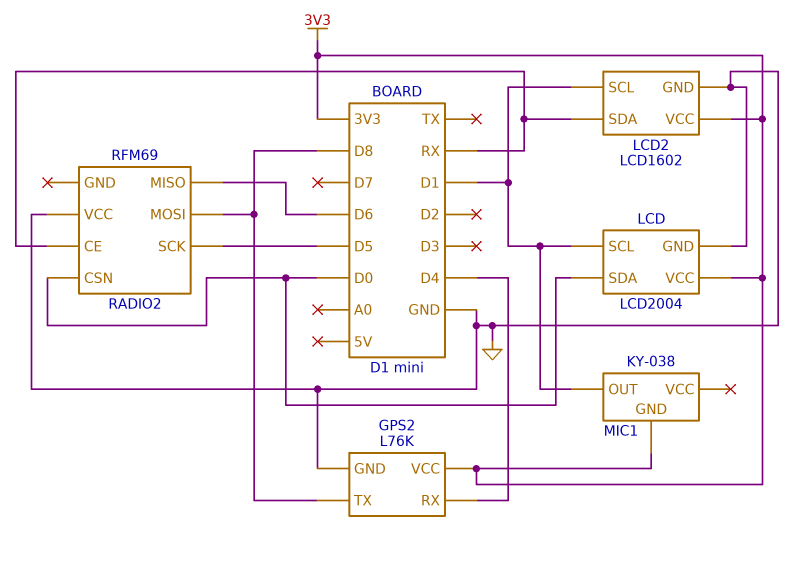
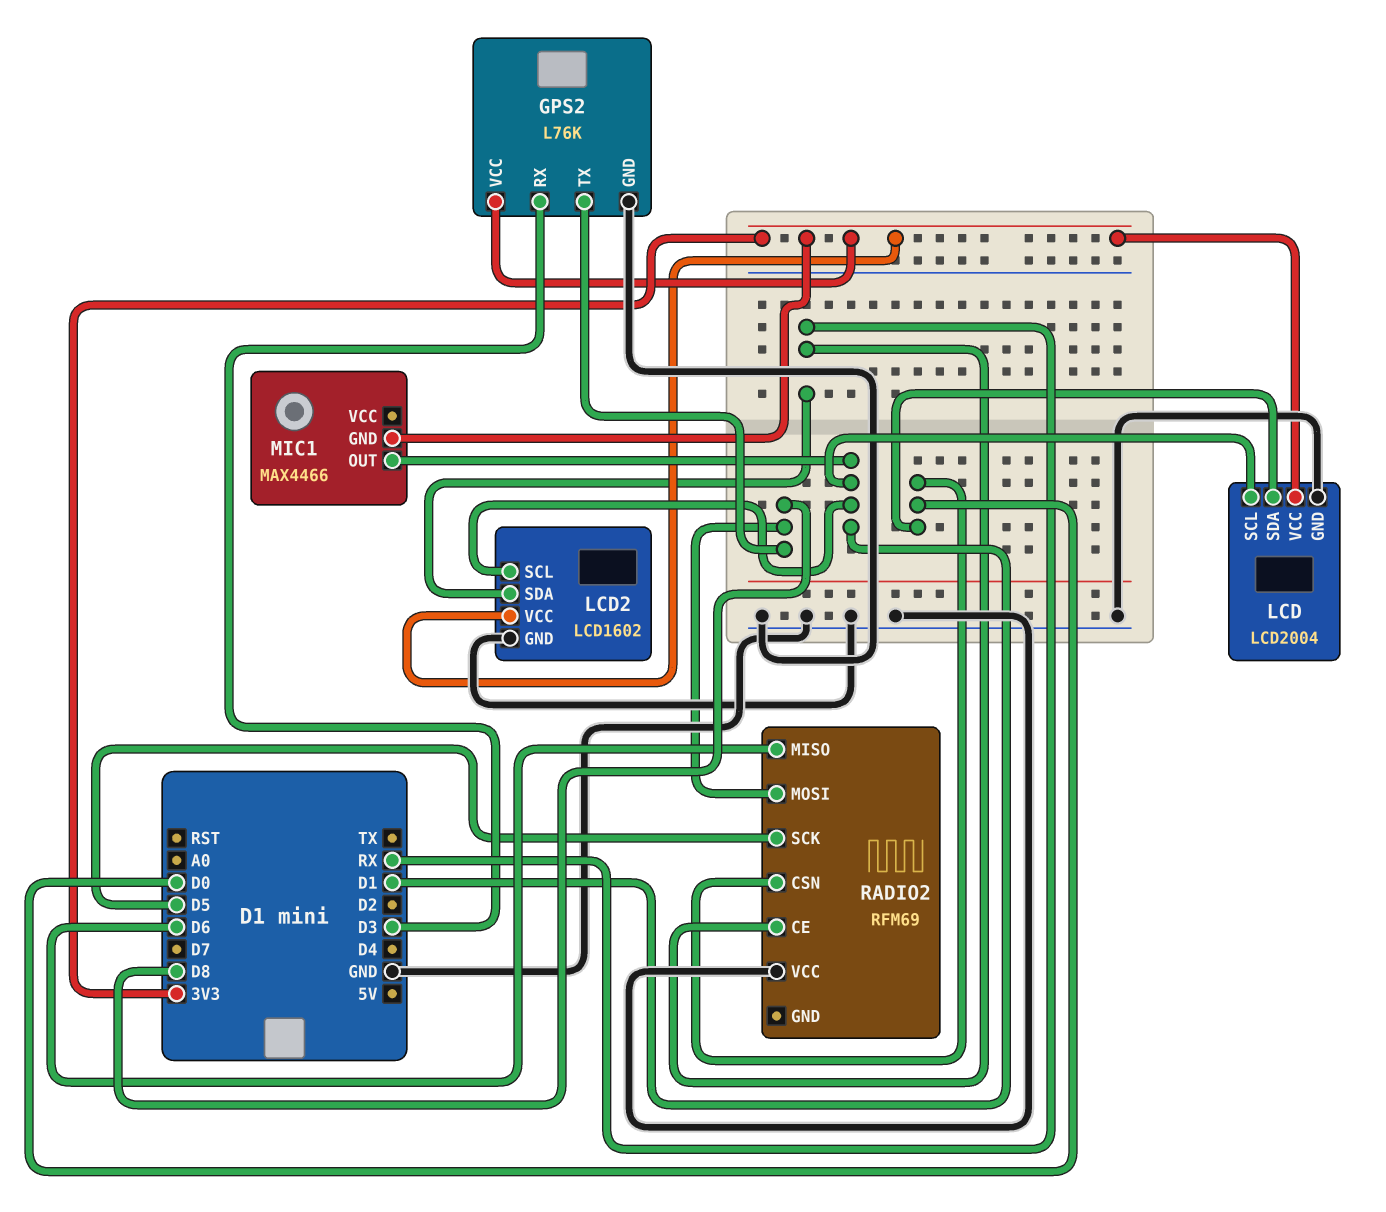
GPS2 pin RX: D4 -> D3
MIC1: KY-038 -> MAX4466

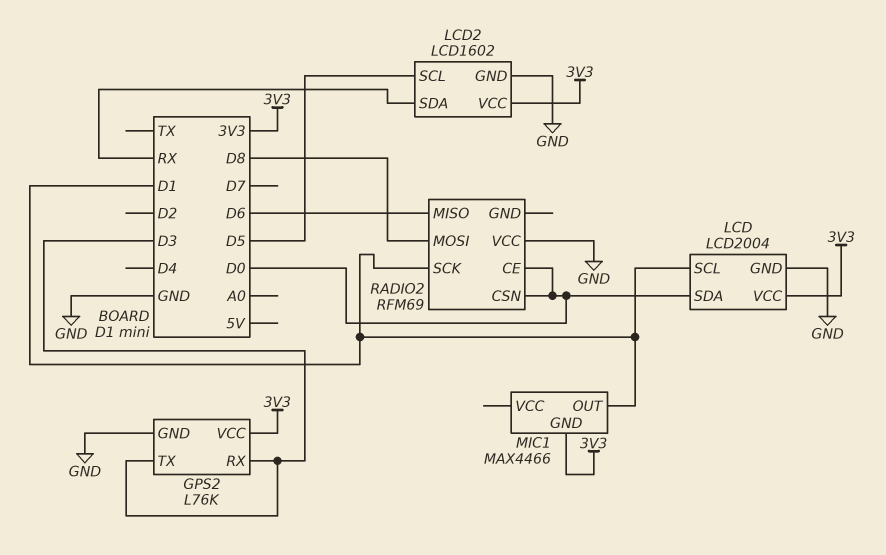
GPS2 pin TX: D8 -> D3
LCD2 pin SCL: D1 -> D5
RADIO2 pin CE: RX -> D0
RADIO2 pin SCK: D5 -> D1

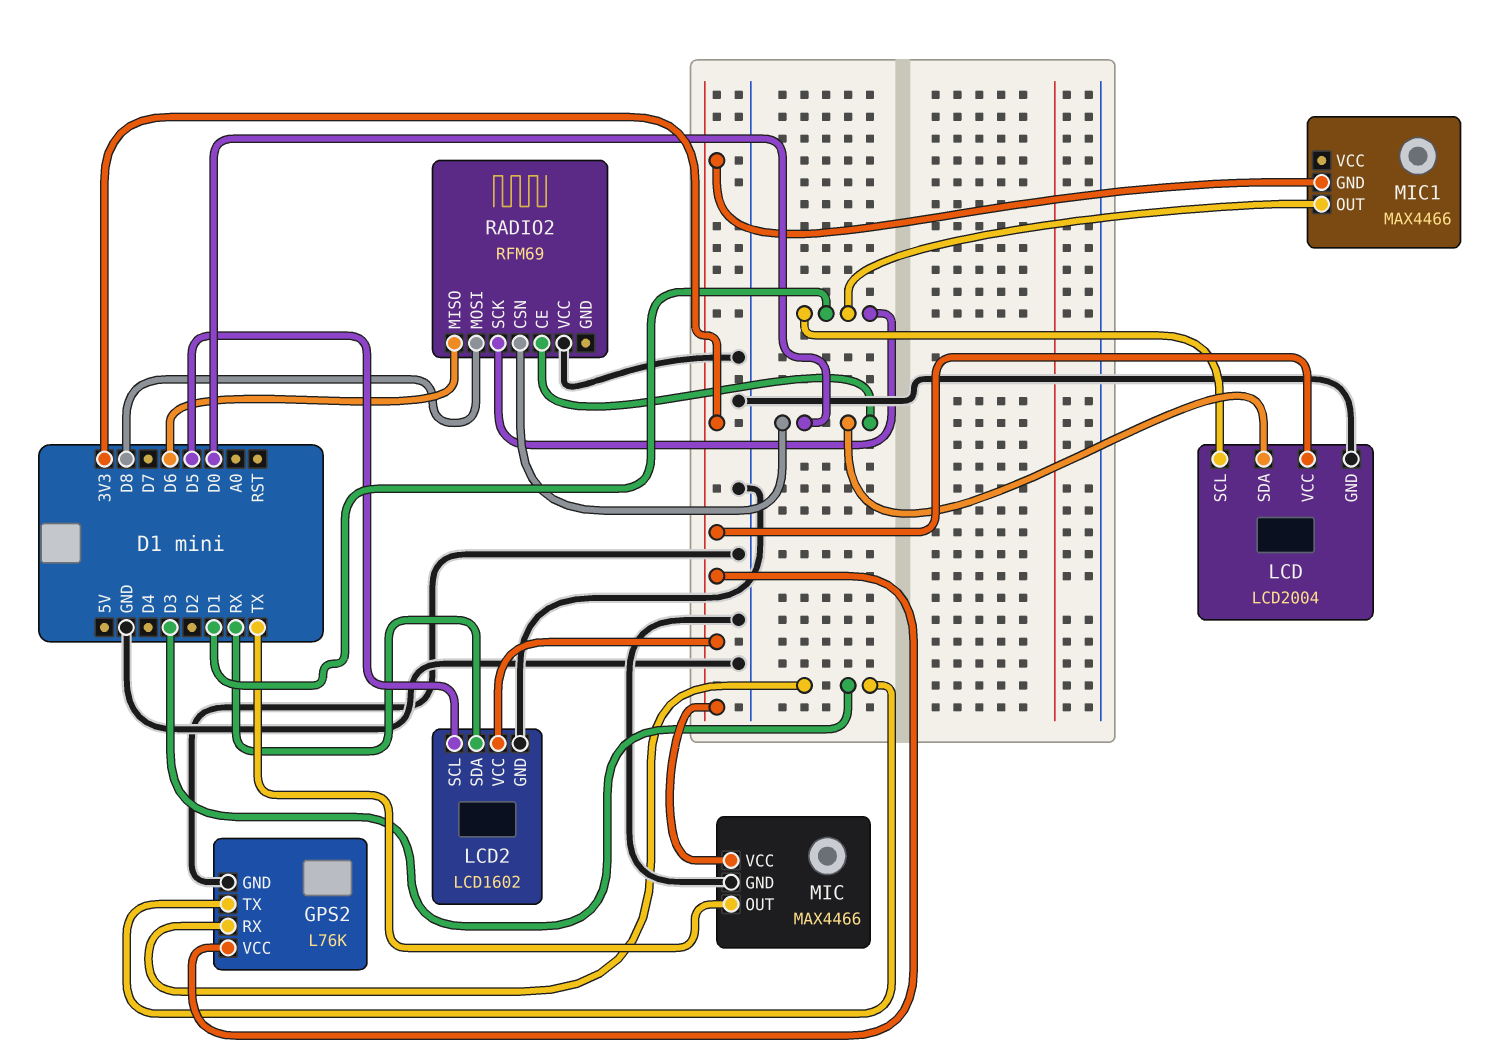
MIC: none -> MAX4466
MIC pin GND: none -> GND
MIC pin OUT: none -> TX
MIC pin VCC: none -> 3V3

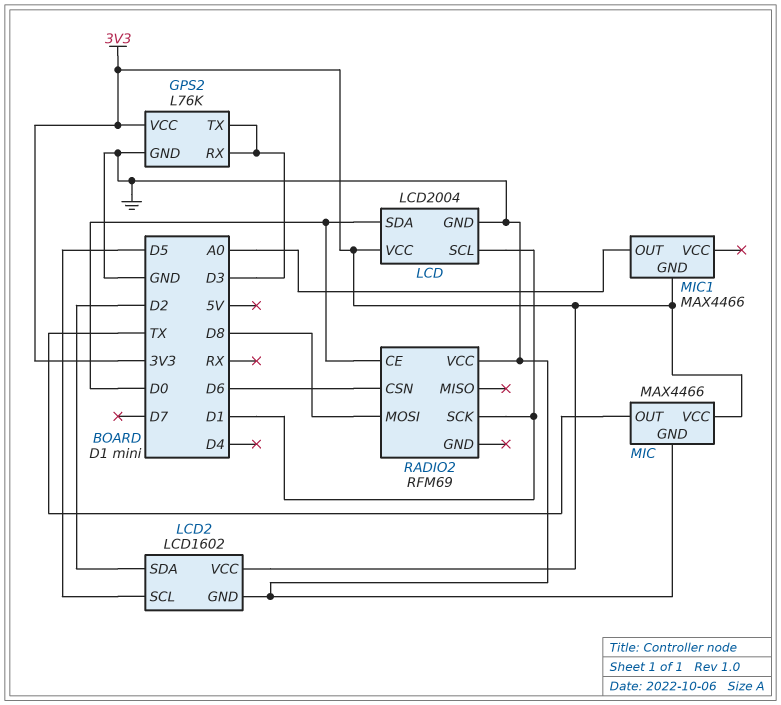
LCD2 pin SDA: RX -> D2
MIC1 pin OUT: D1 -> A0
RADIO2 pin CSN: D0 -> D6
RADIO2 pin MISO: D6 -> none

